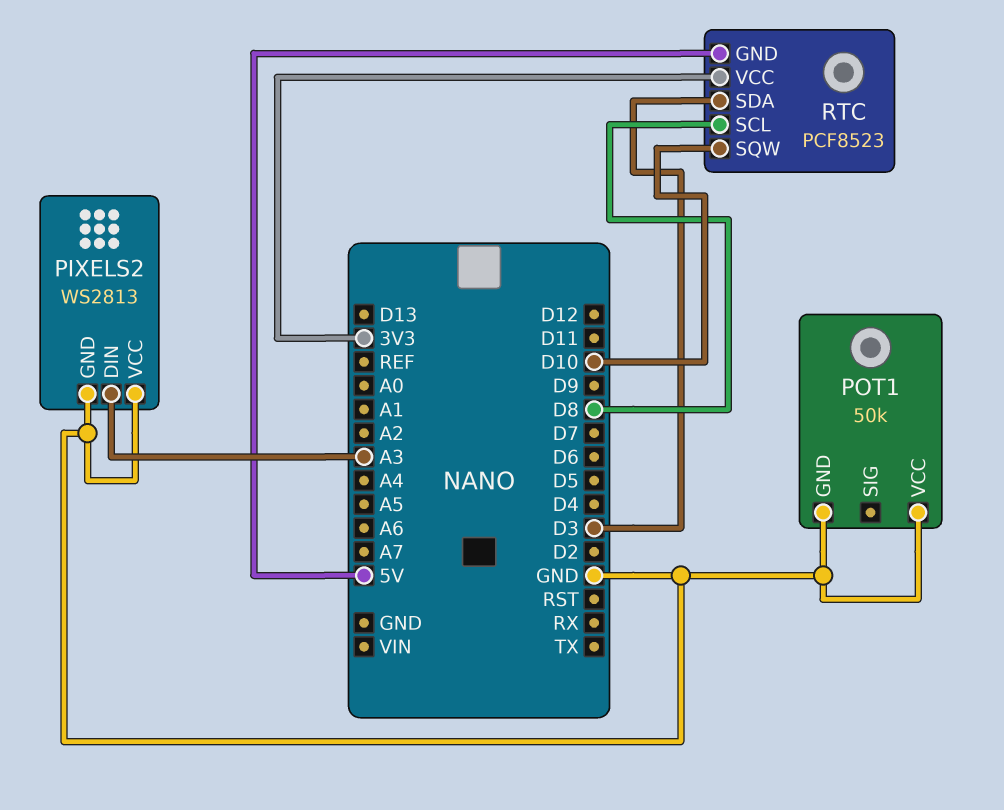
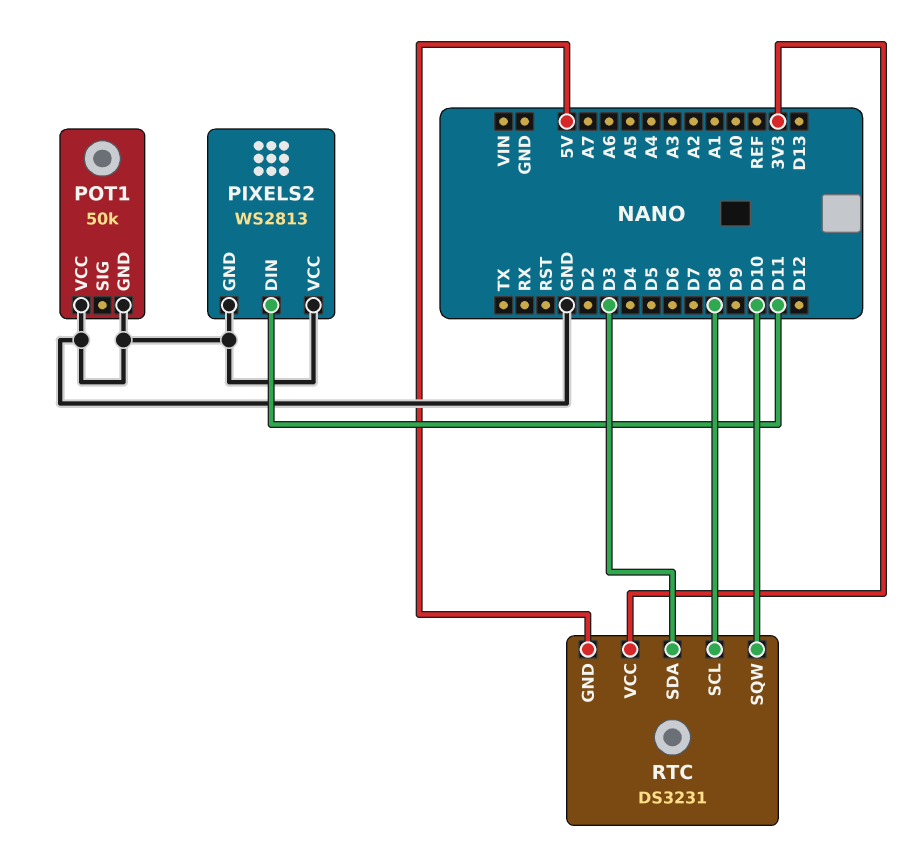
PIXELS2 pin DIN: A3 -> D11
RTC: PCF8523 -> DS3231

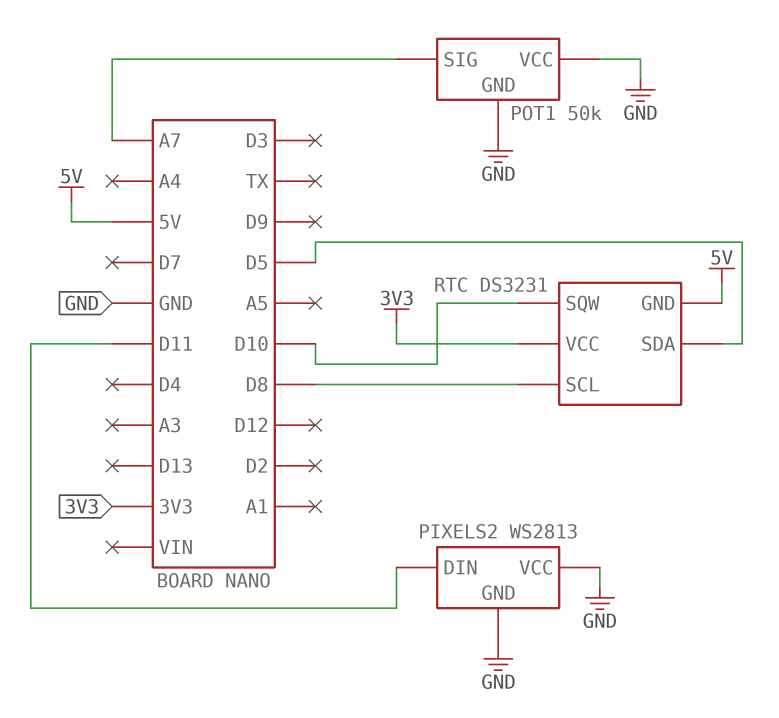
POT1 pin SIG: none -> A7
RTC pin SDA: D3 -> D5

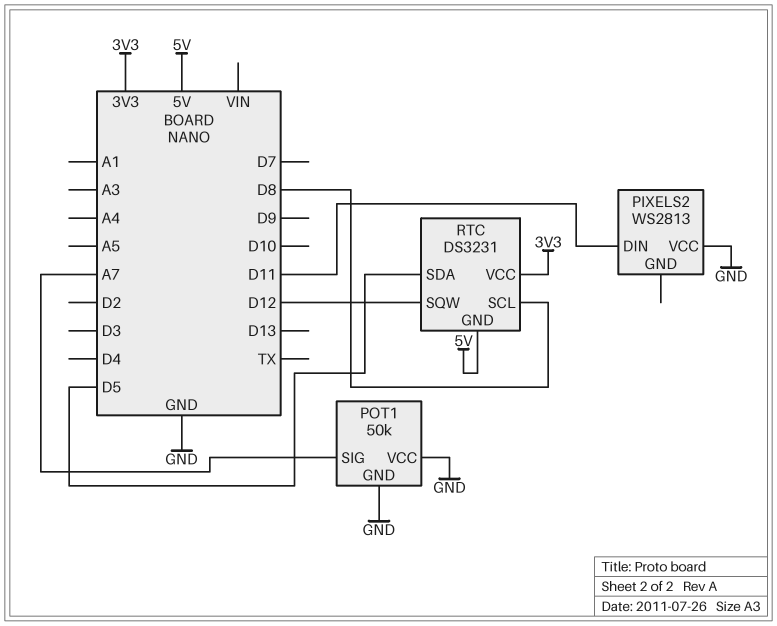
PIXELS2 pin GND: GND -> none
RTC pin SQW: D10 -> D12

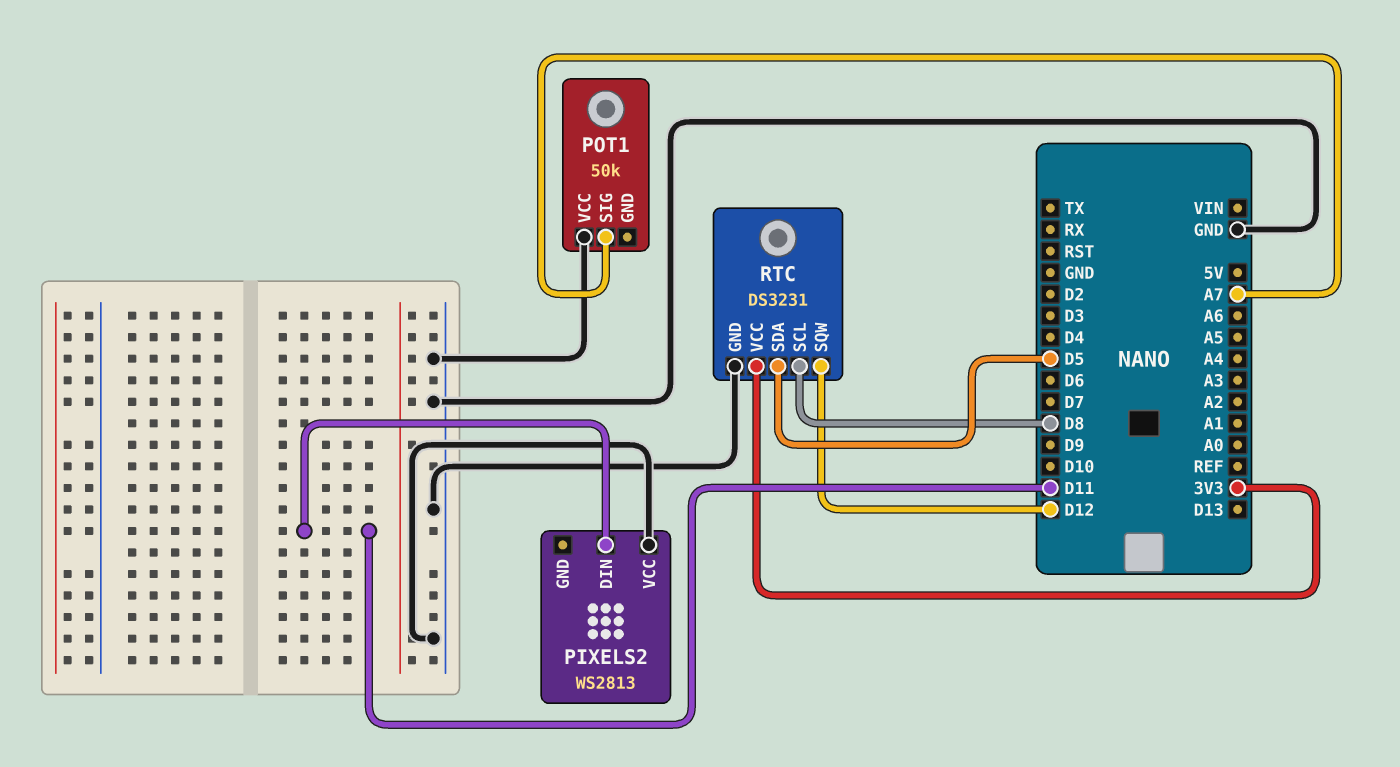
POT1 pin GND: GND -> none
RTC pin GND: 5V -> GND

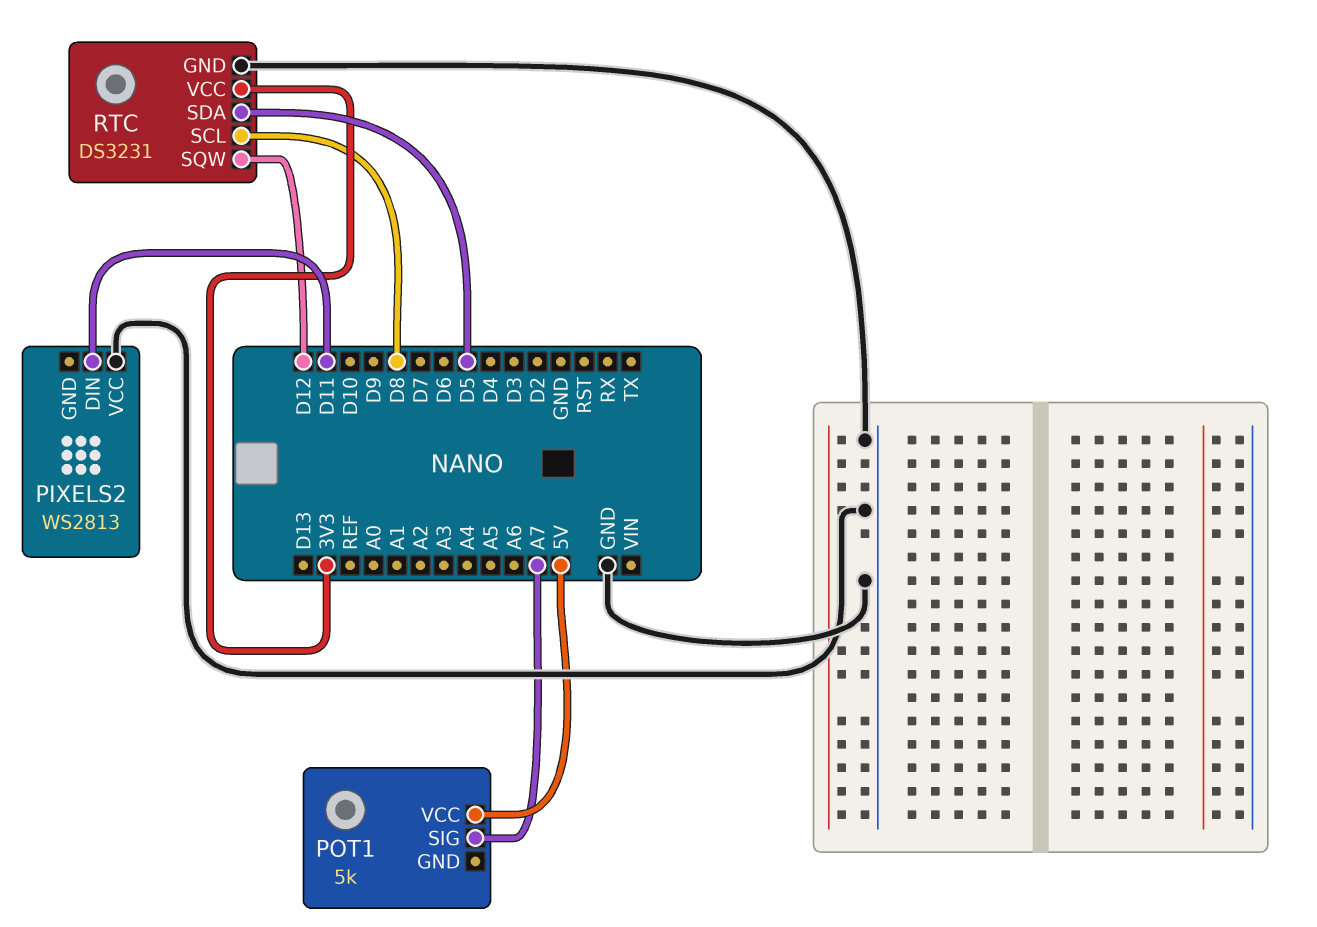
POT1: 50k -> 5k
POT1 pin VCC: GND -> 5V

